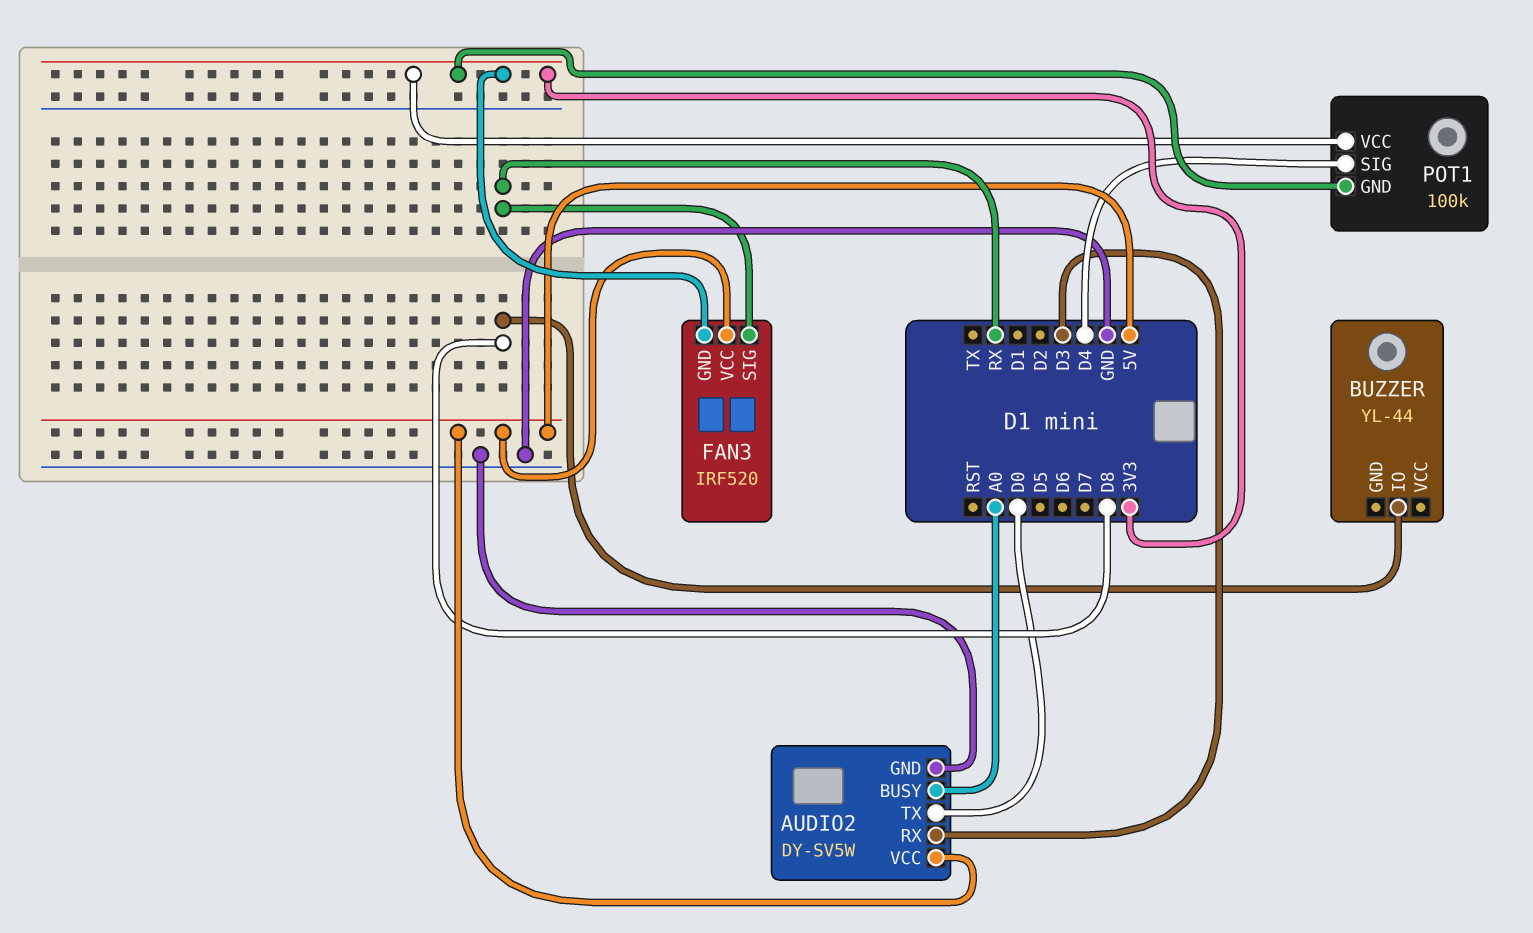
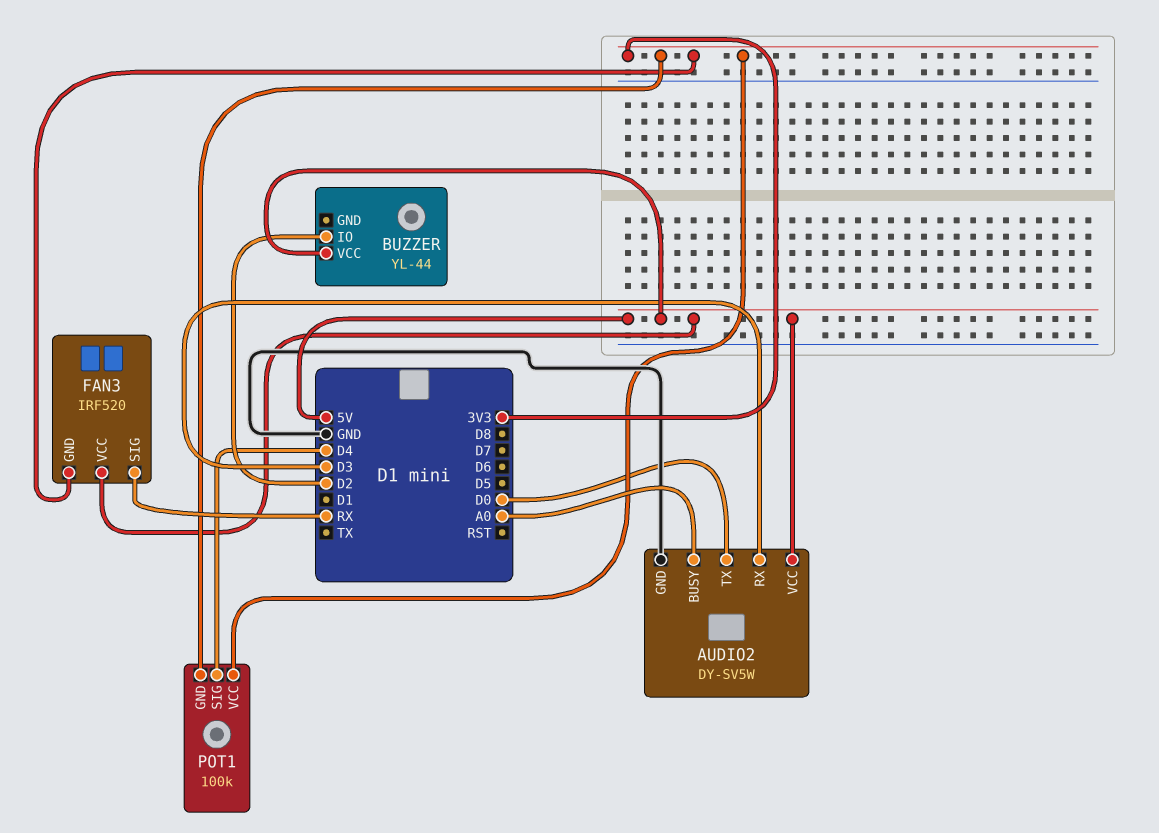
BUZZER pin IO: D8 -> D2
BUZZER pin VCC: none -> 5V

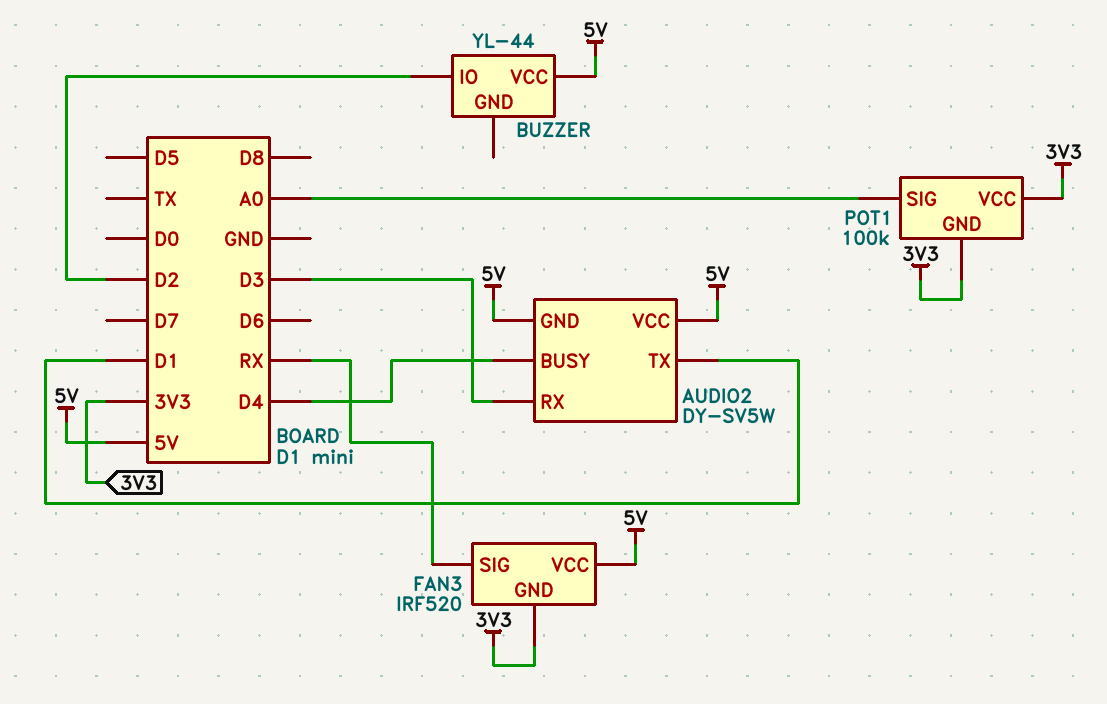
AUDIO2 pin BUSY: A0 -> D4
AUDIO2 pin GND: GND -> 5V
AUDIO2 pin TX: D0 -> D1
POT1 pin SIG: D4 -> A0

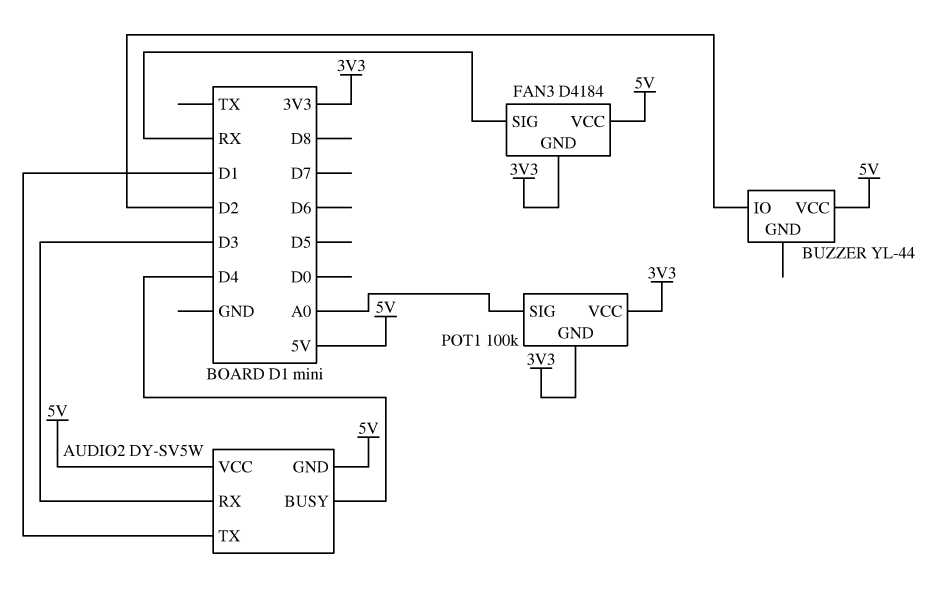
FAN3: IRF520 -> D4184

